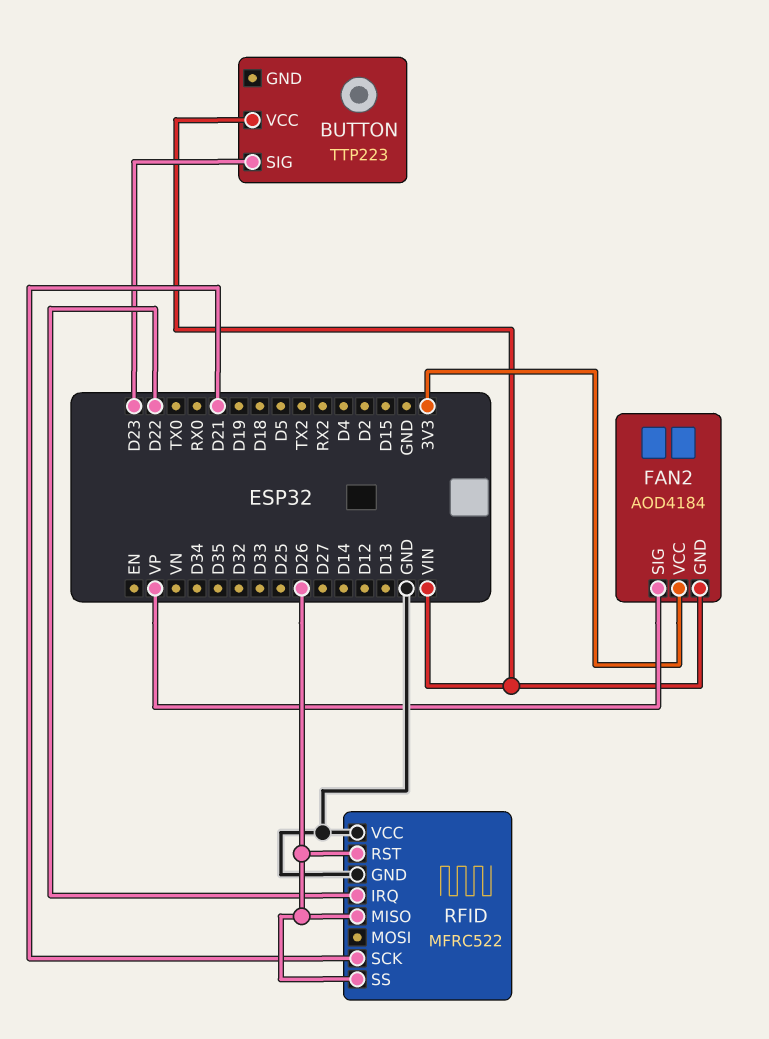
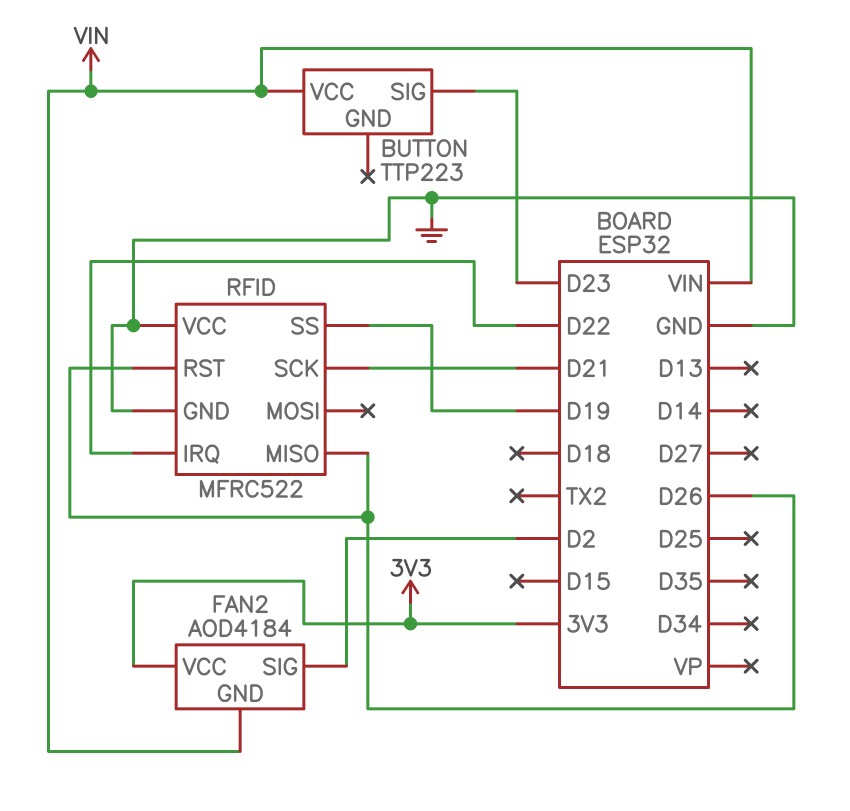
FAN2 pin SIG: VP -> D2
RFID pin SS: D26 -> D19

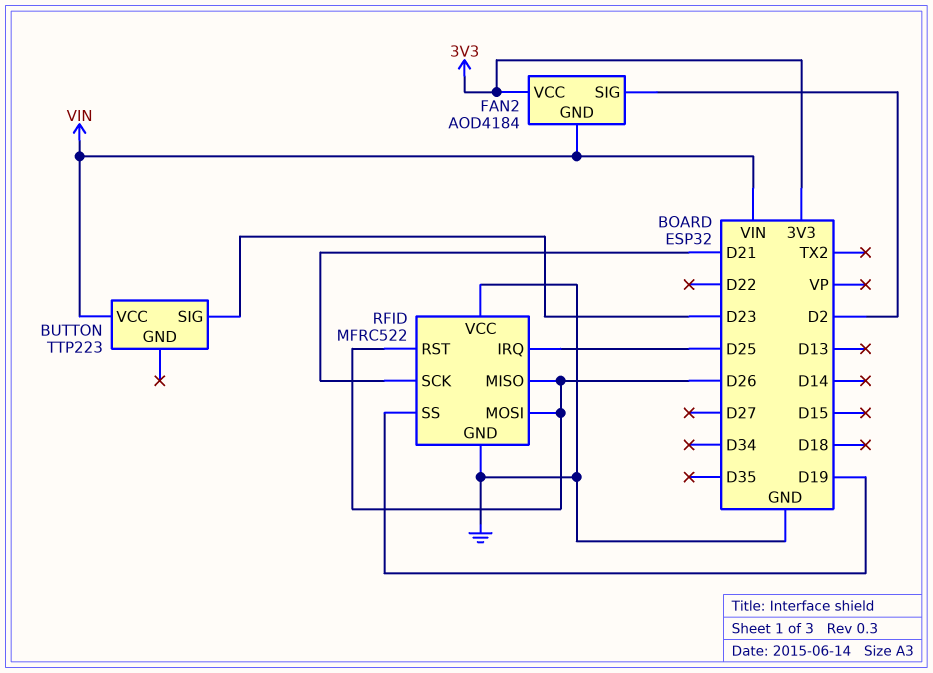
RFID pin IRQ: D22 -> D25
RFID pin MOSI: none -> D26

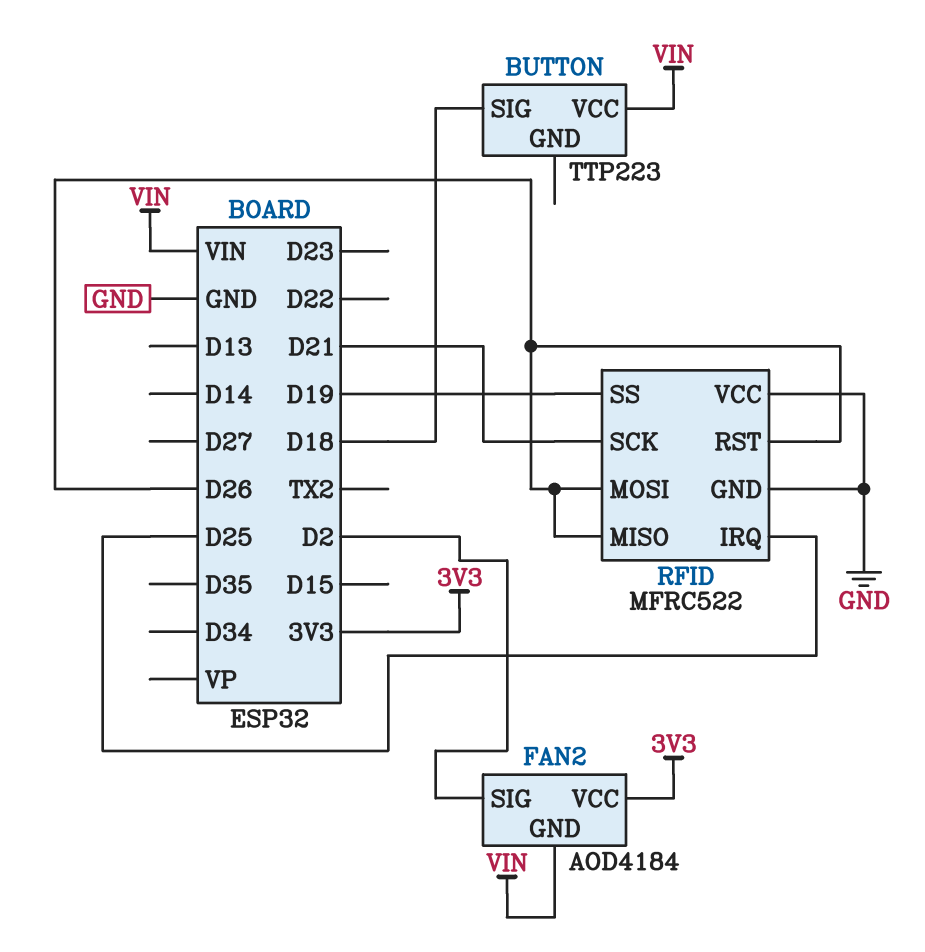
BUTTON pin SIG: D23 -> D18

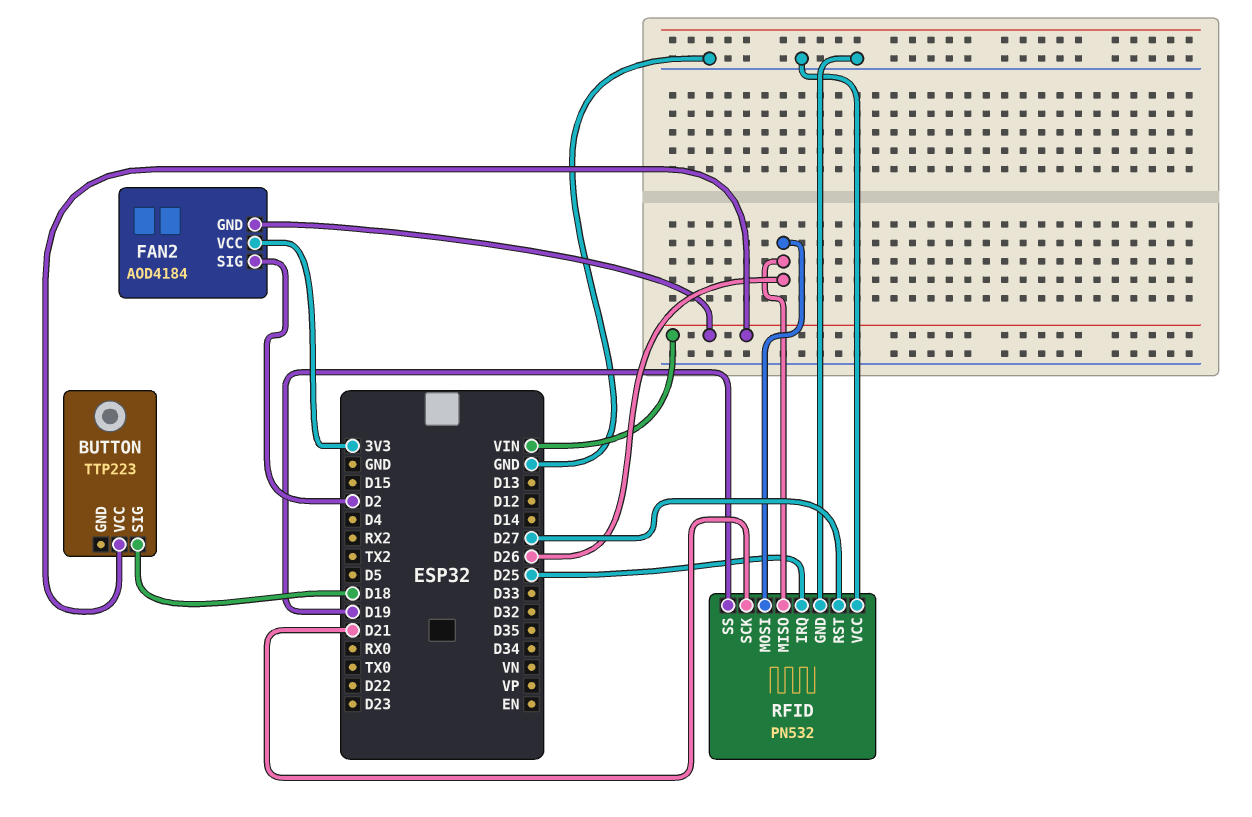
RFID: MFRC522 -> PN532
RFID pin RST: D26 -> D27

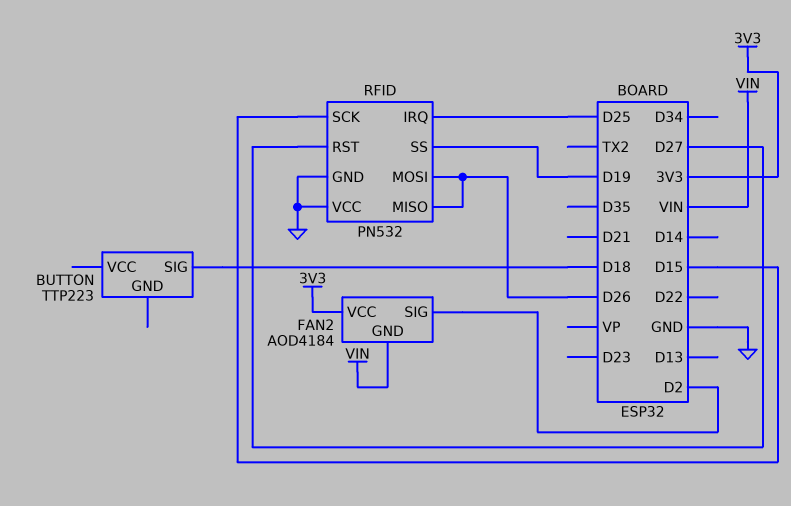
BUTTON pin VCC: VIN -> none
RFID pin SCK: D21 -> D15

